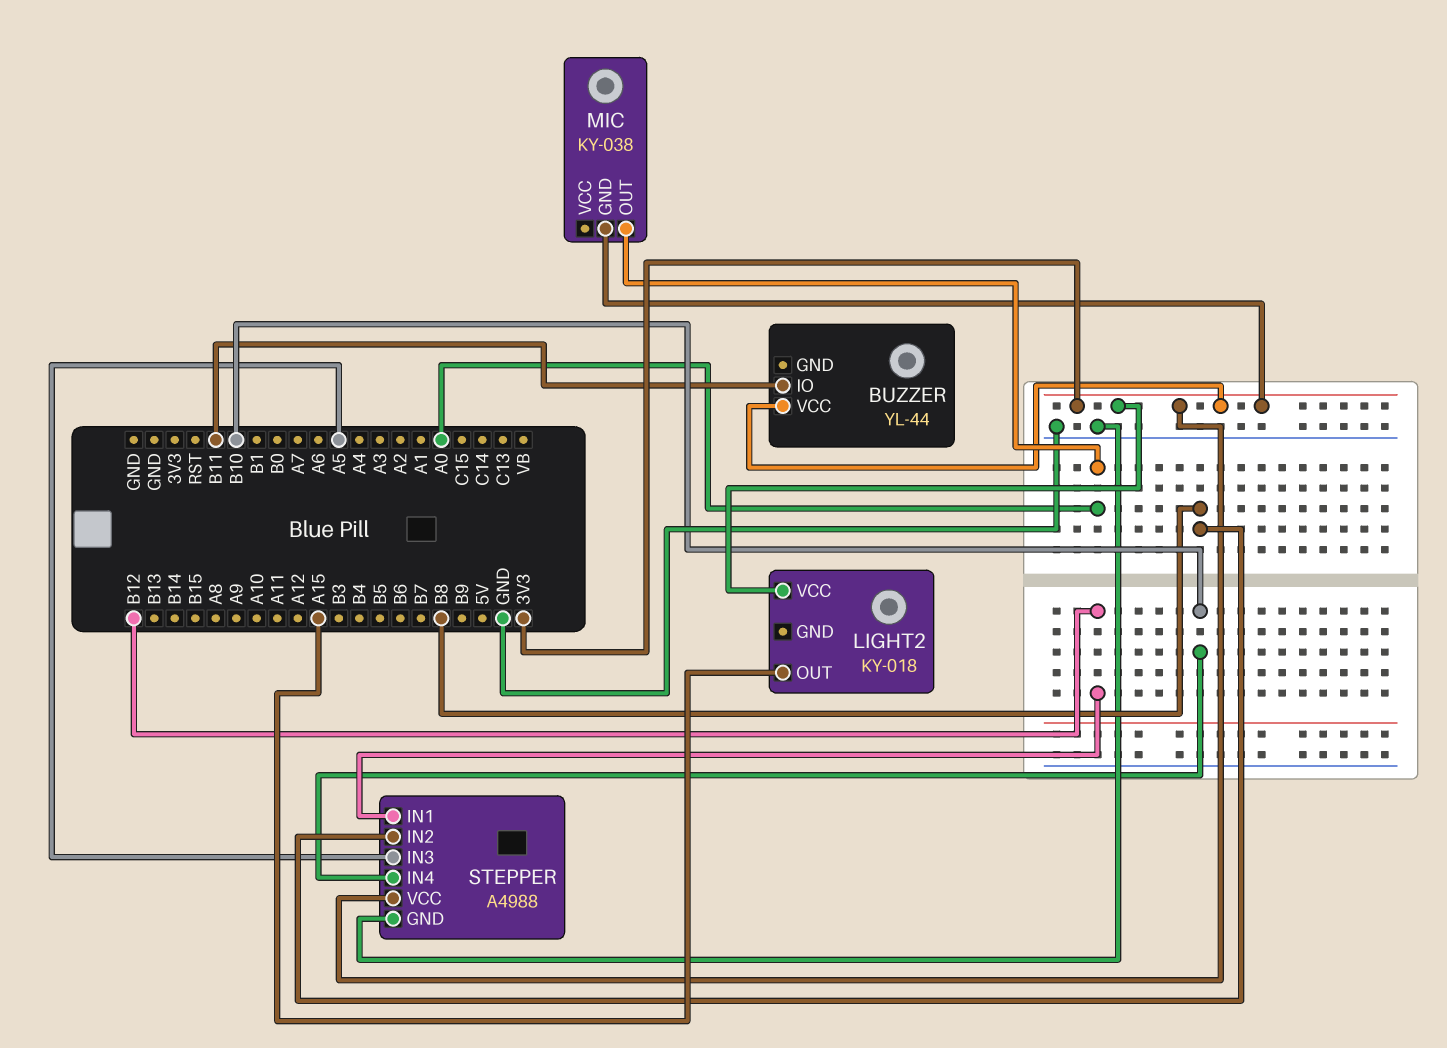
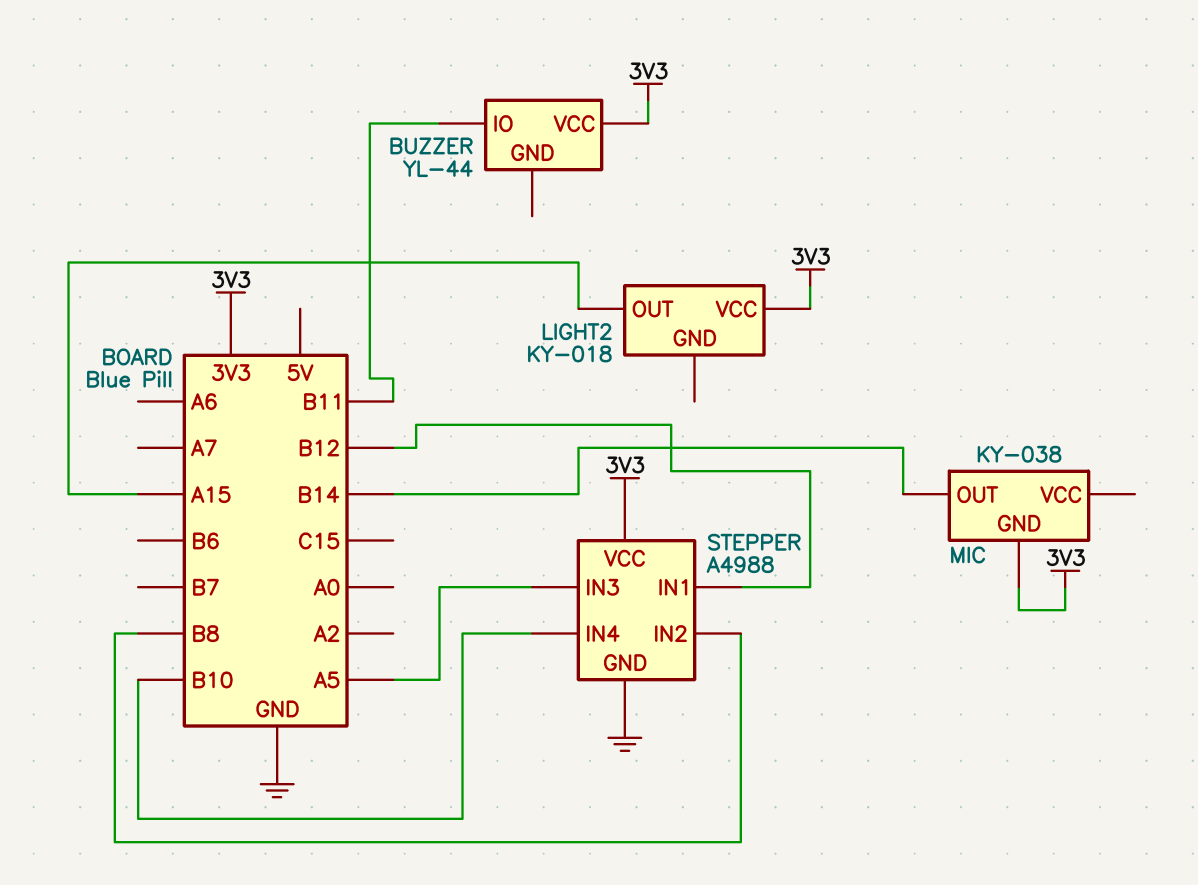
MIC pin OUT: A0 -> B14

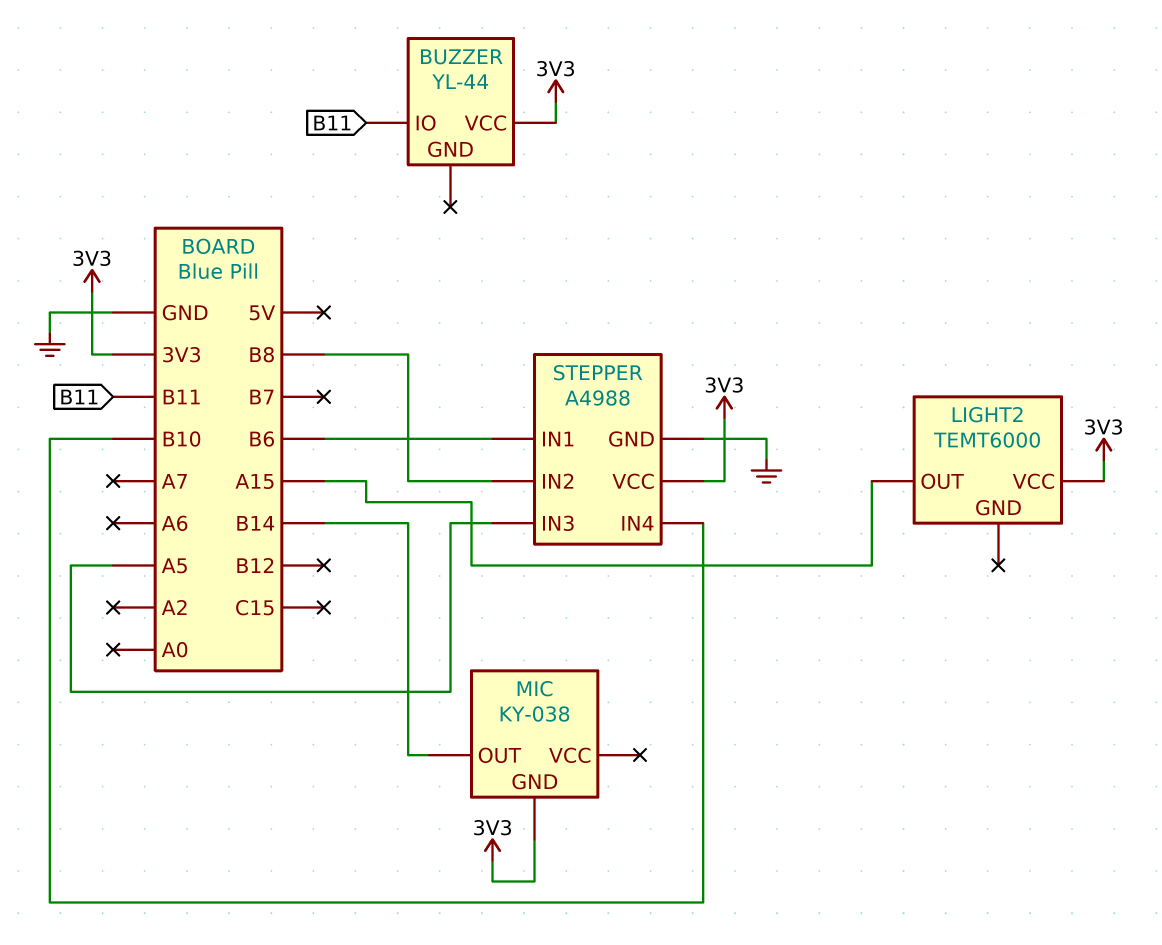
LIGHT2: KY-018 -> TEMT6000
STEPPER pin IN1: B12 -> B6

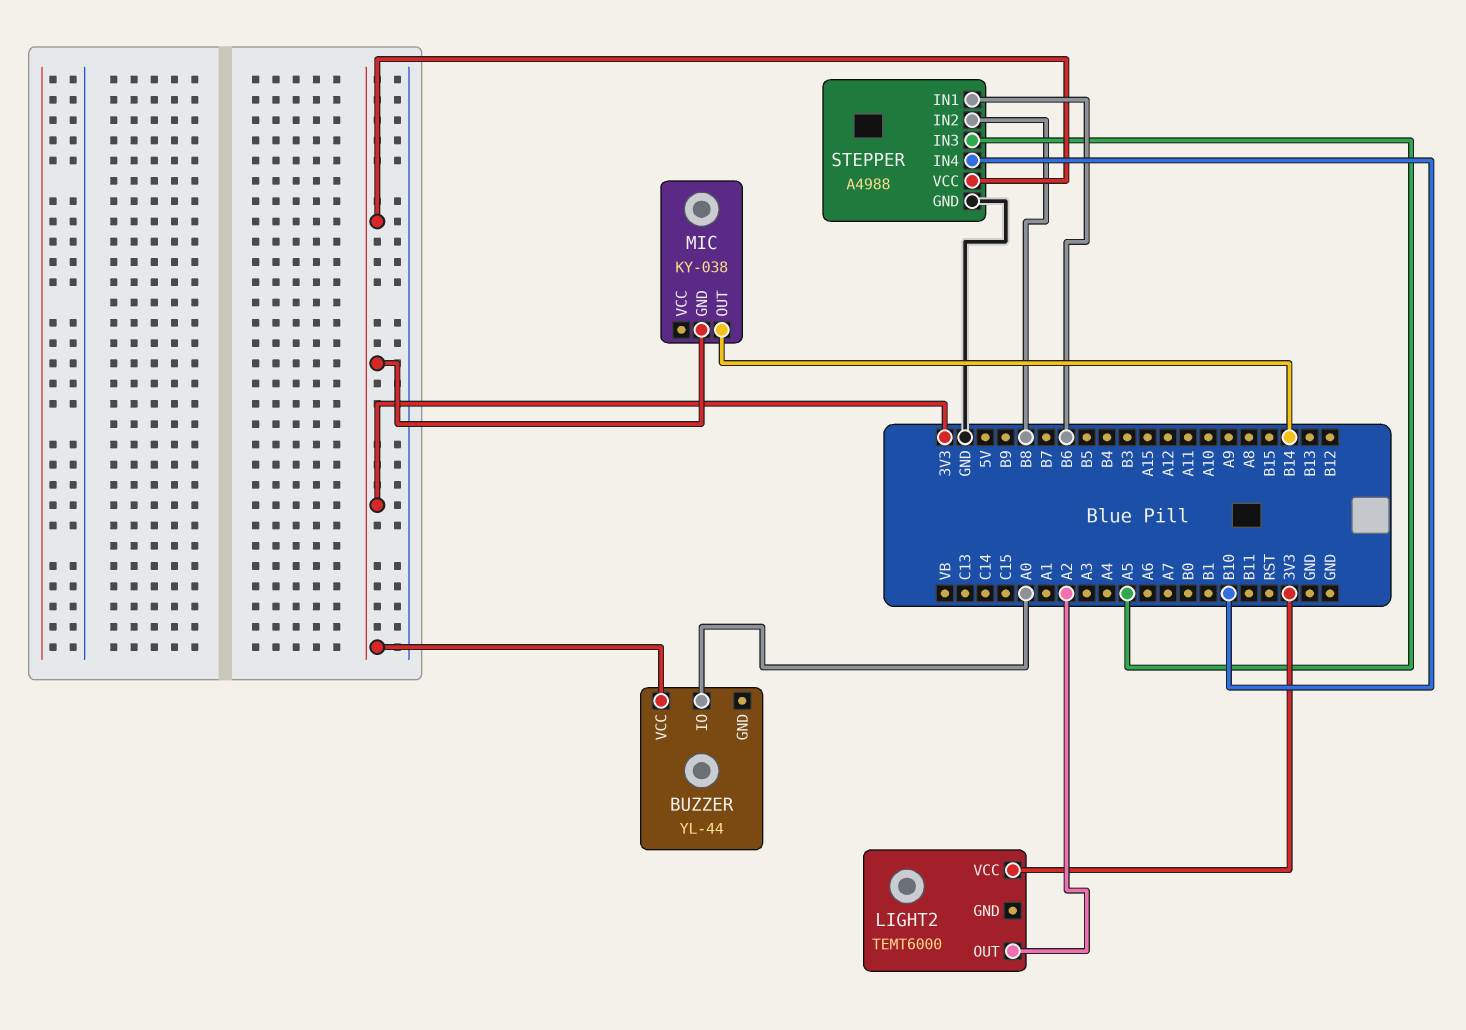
BUZZER pin IO: B11 -> A0
LIGHT2 pin OUT: A15 -> A2

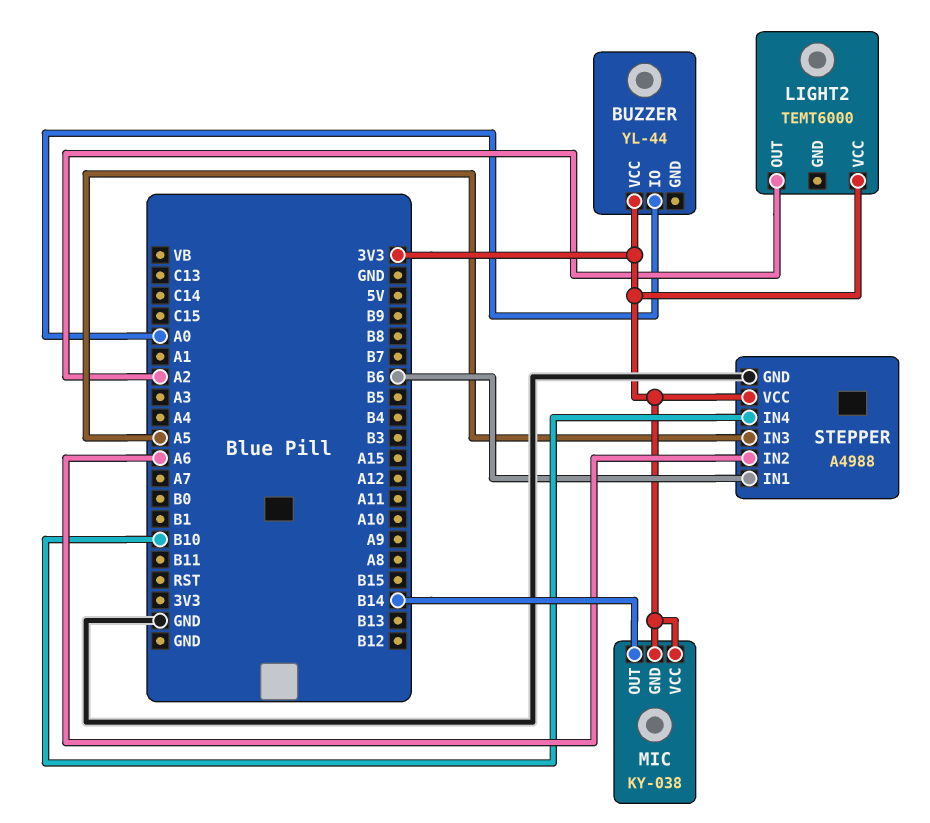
MIC pin VCC: none -> 3V3
STEPPER pin IN2: B8 -> A6

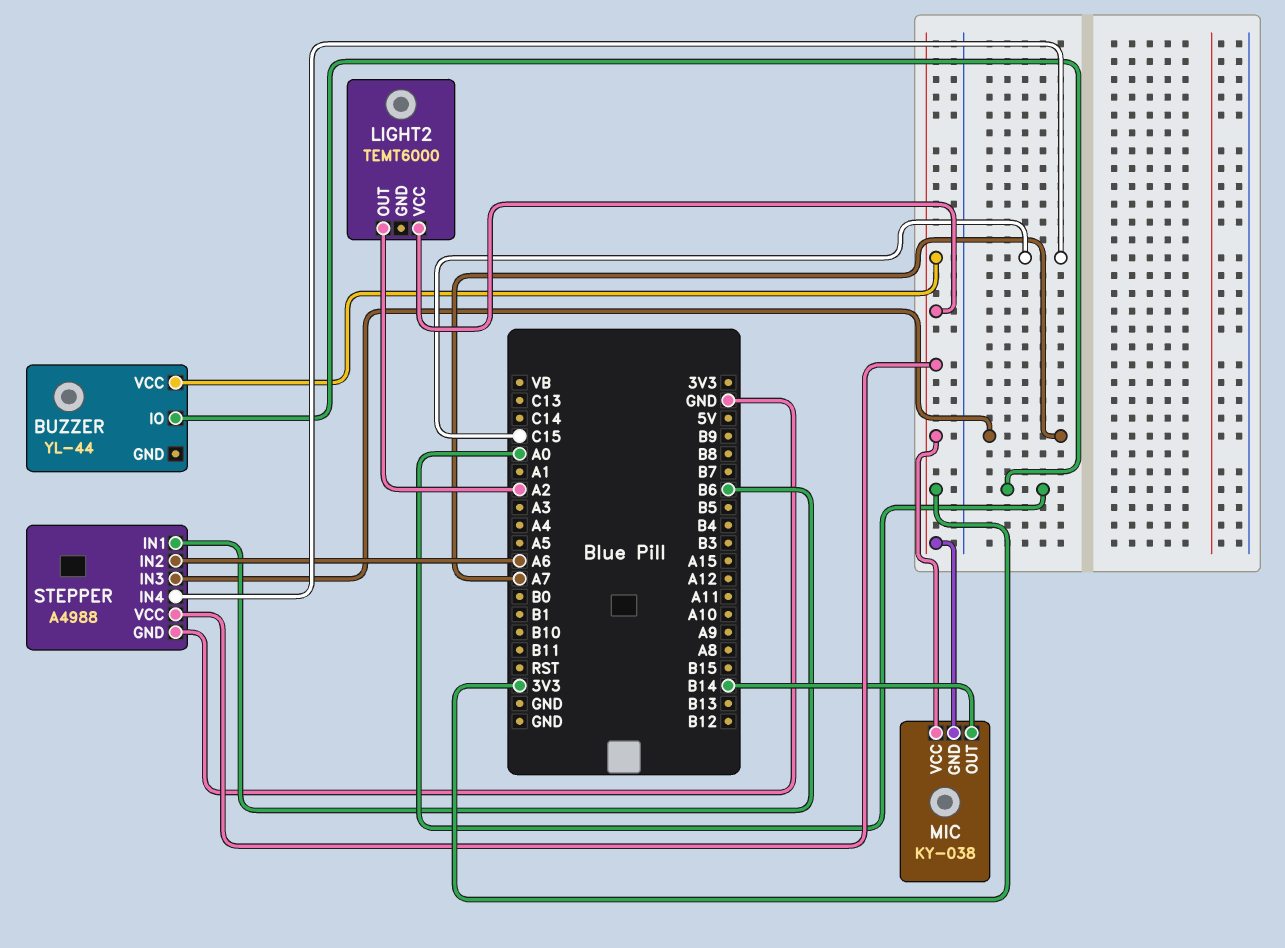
STEPPER pin IN3: A5 -> A7
STEPPER pin IN4: B10 -> C15

